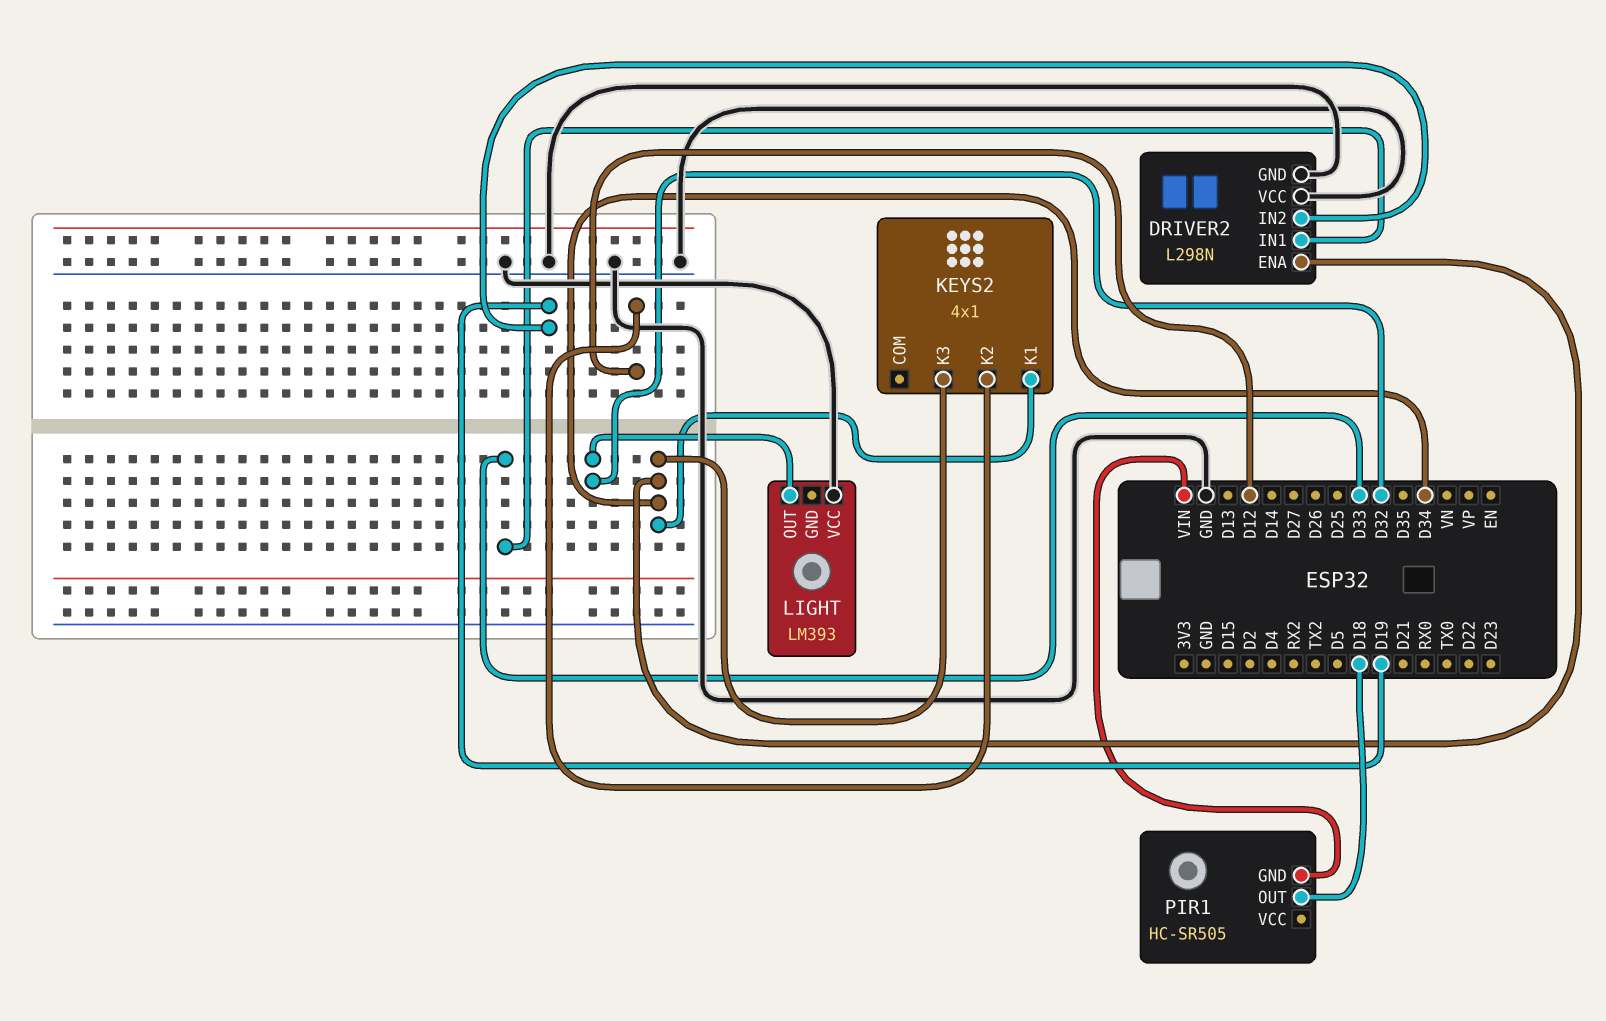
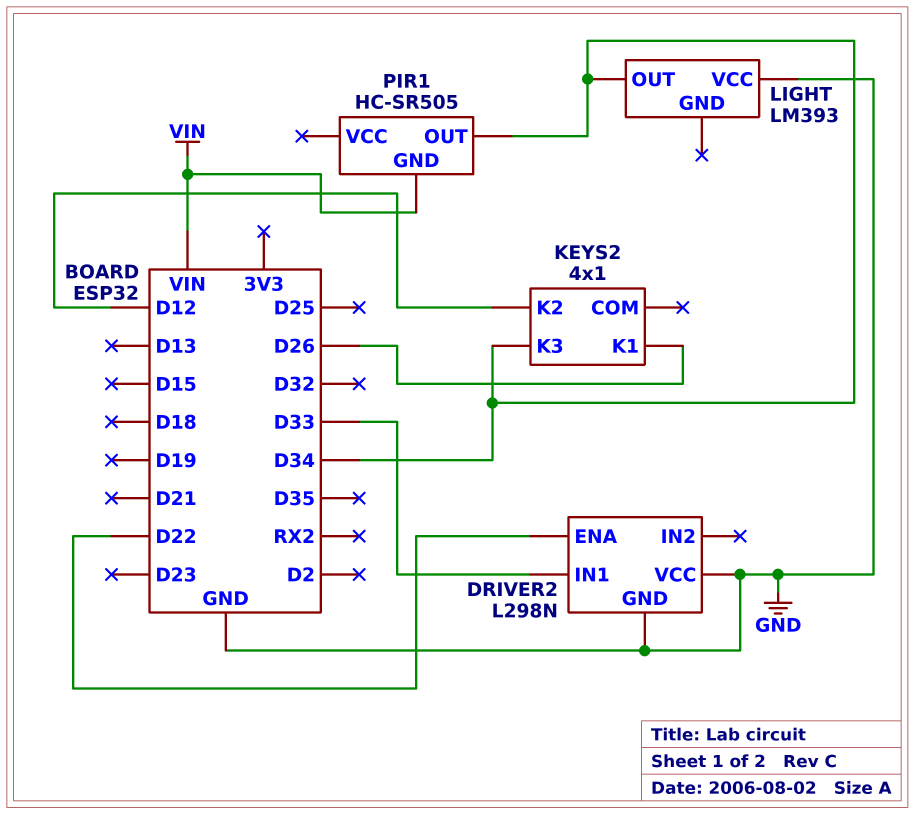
DRIVER2 pin ENA: D34 -> D22
DRIVER2 pin IN2: D19 -> none
KEYS2 pin K1: D34 -> D26
LIGHT pin OUT: D32 -> D34
PIR1 pin OUT: D18 -> D34

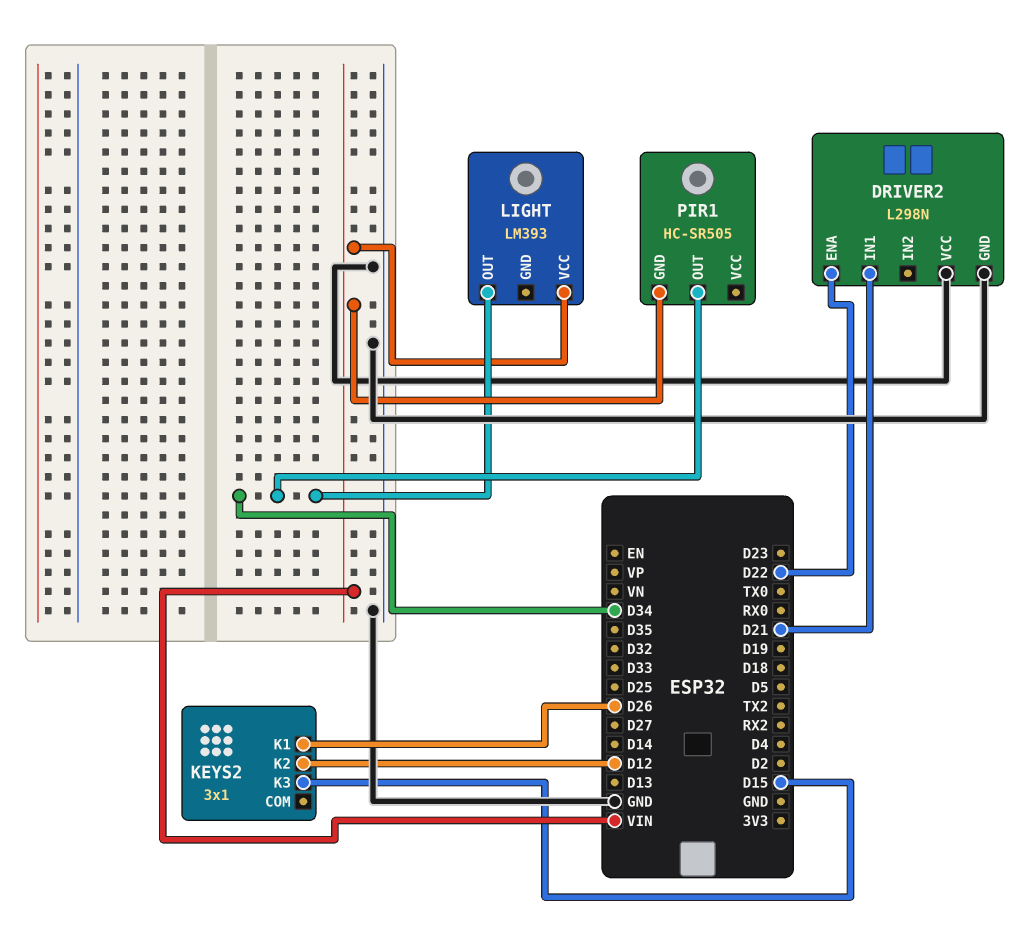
DRIVER2 pin IN1: D33 -> D21
KEYS2: 4x1 -> 3x1
KEYS2 pin K3: D34 -> D15
LIGHT pin VCC: GND -> VIN

